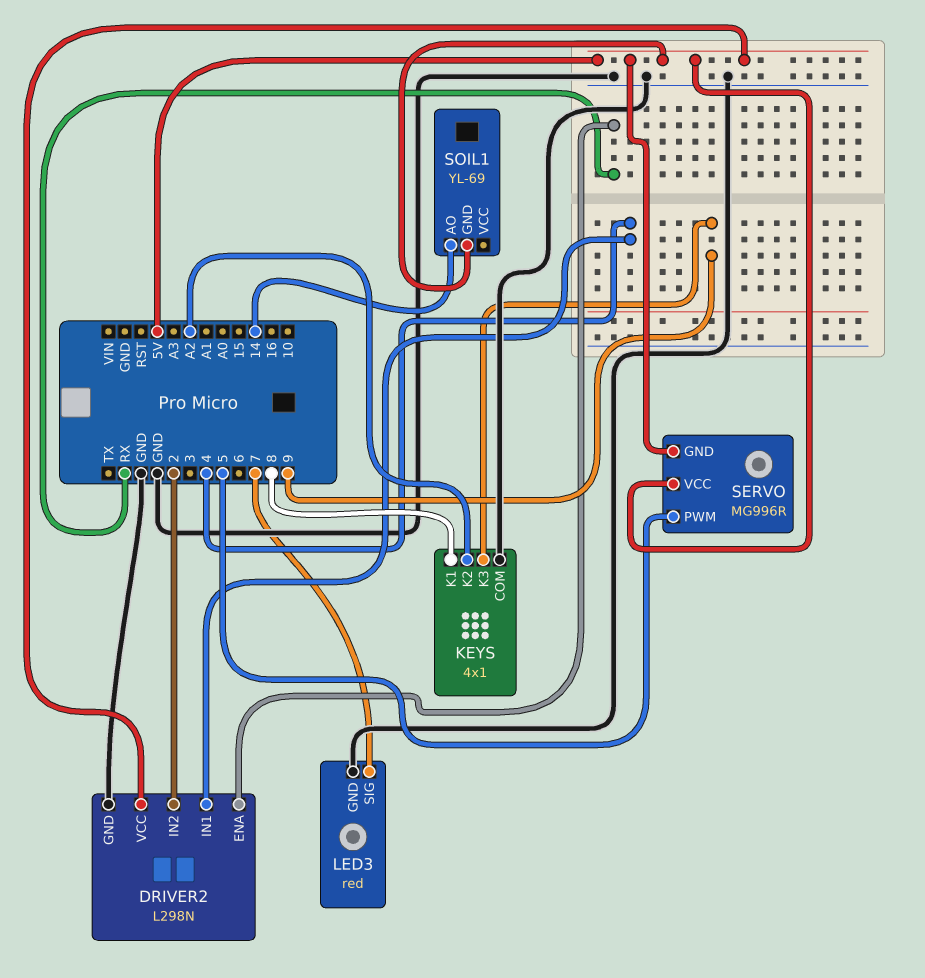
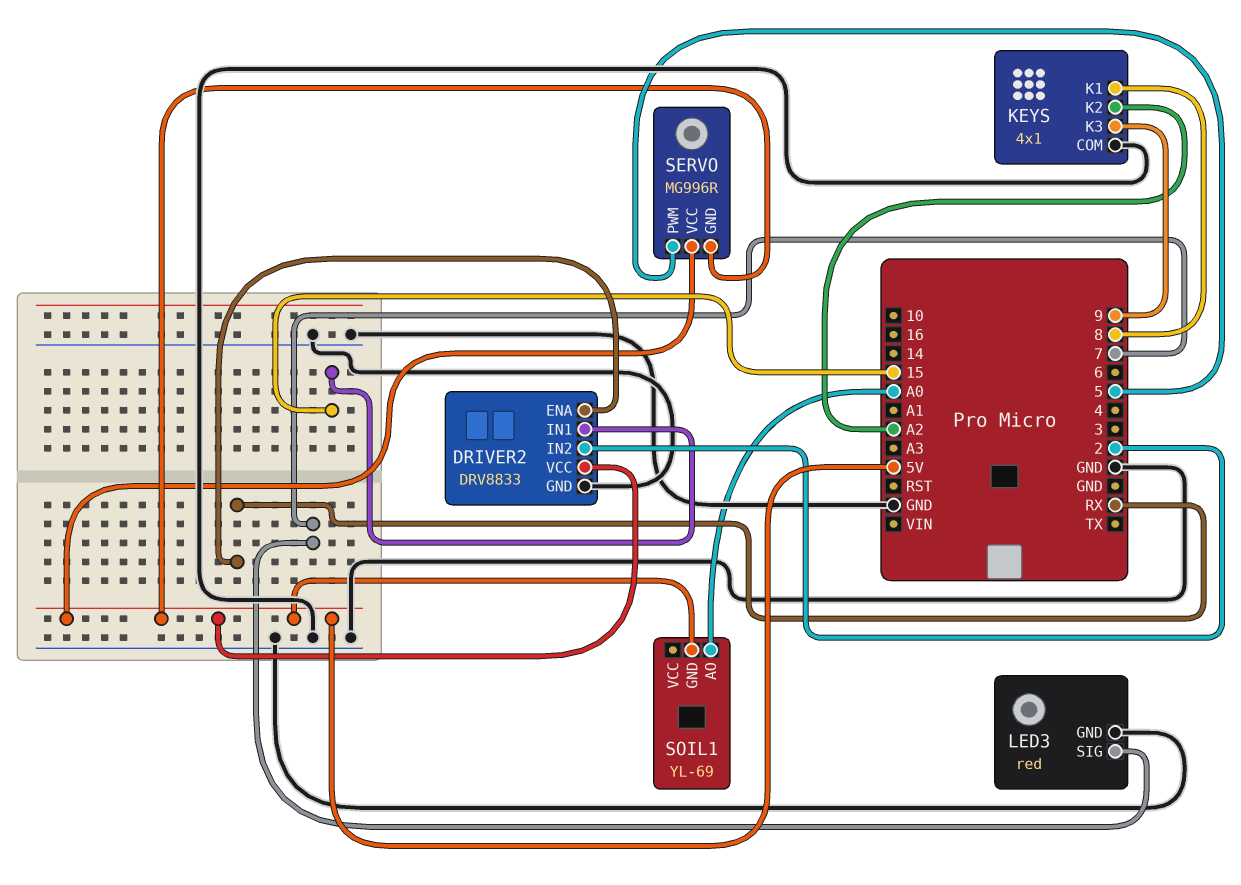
DRIVER2: L298N -> DRV8833
DRIVER2 pin IN1: 4 -> 15
SOIL1 pin AO: 14 -> A0

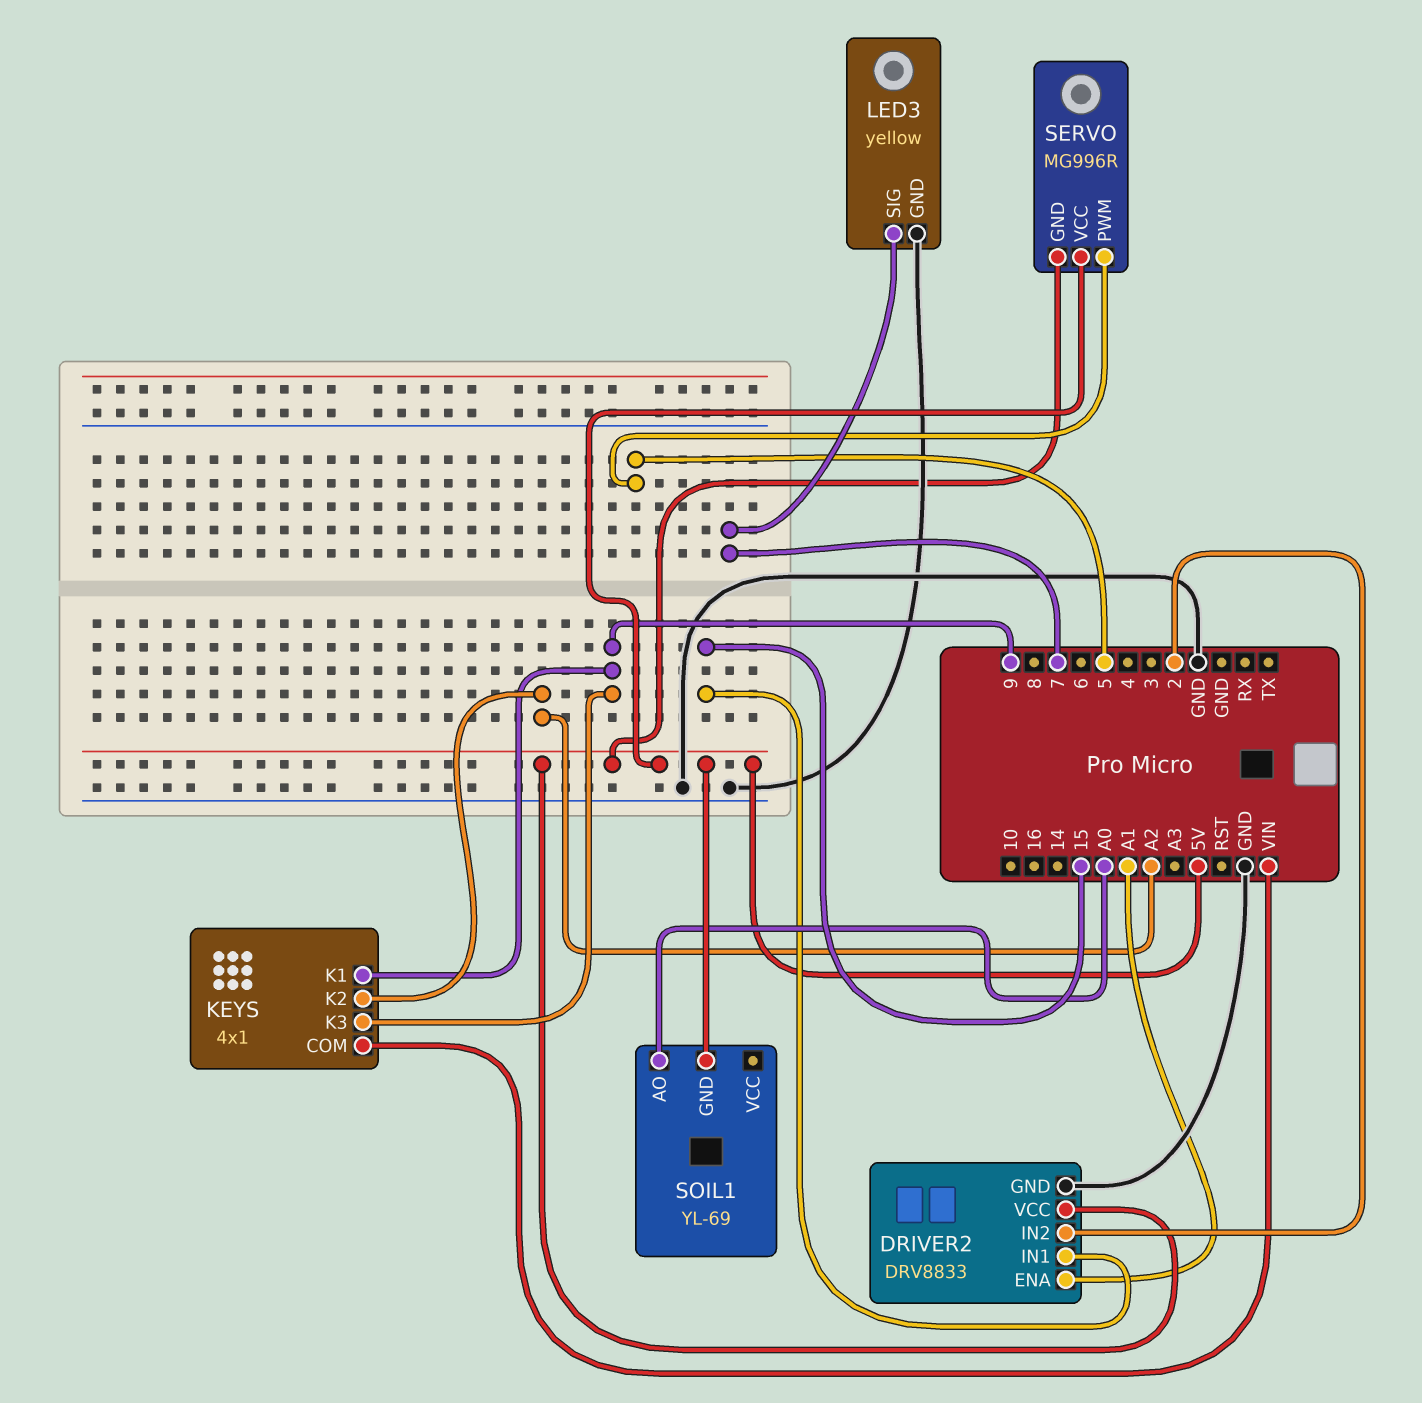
DRIVER2 pin ENA: RX -> A1
KEYS pin COM: GND -> VIN
KEYS pin K1: 8 -> 9
LED3: red -> yellow

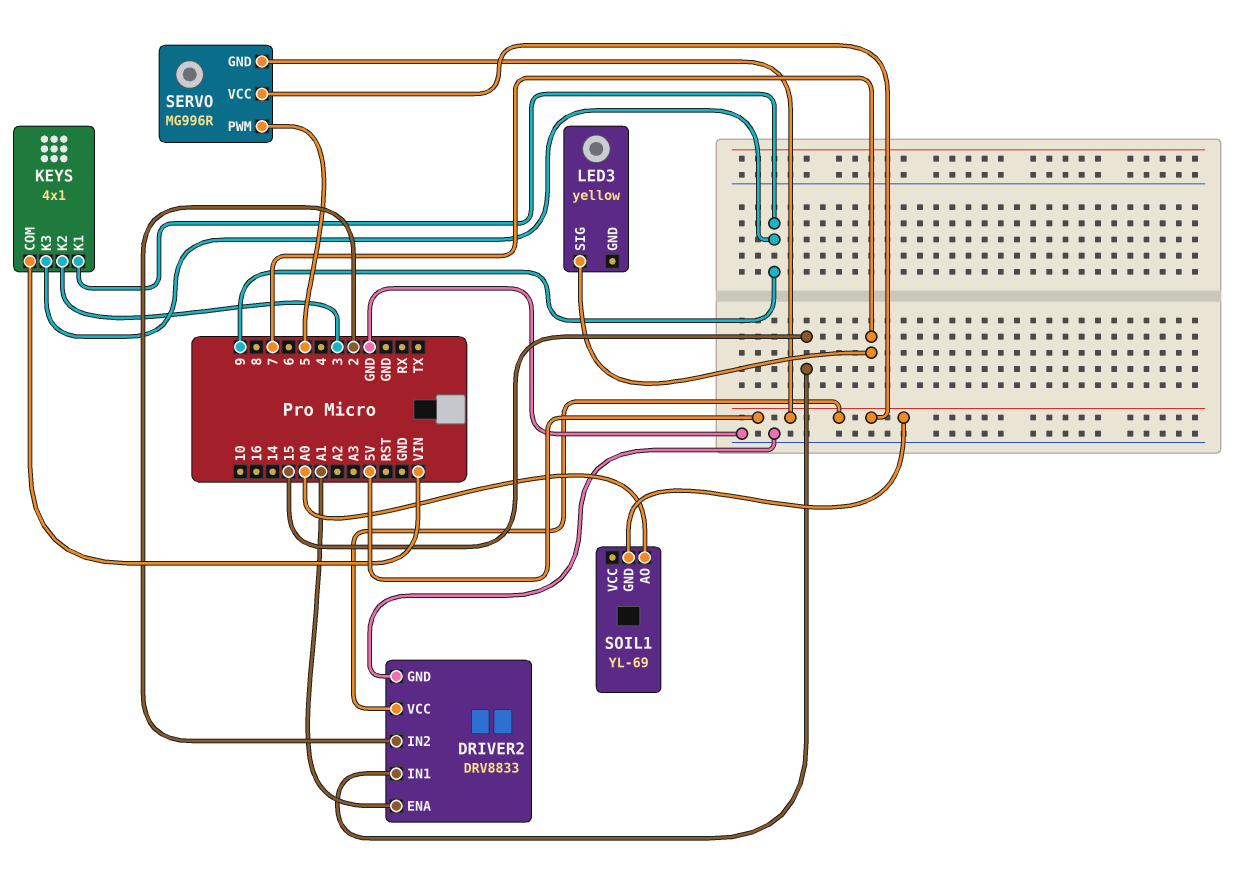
KEYS pin K2: A2 -> 3
LED3 pin GND: GND -> none

